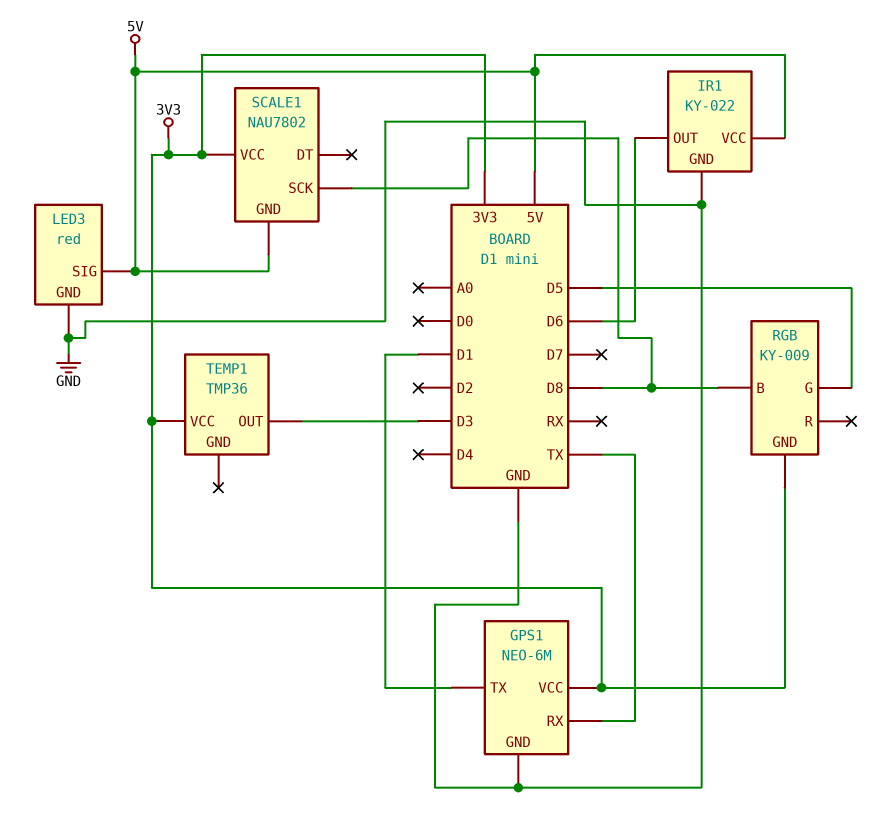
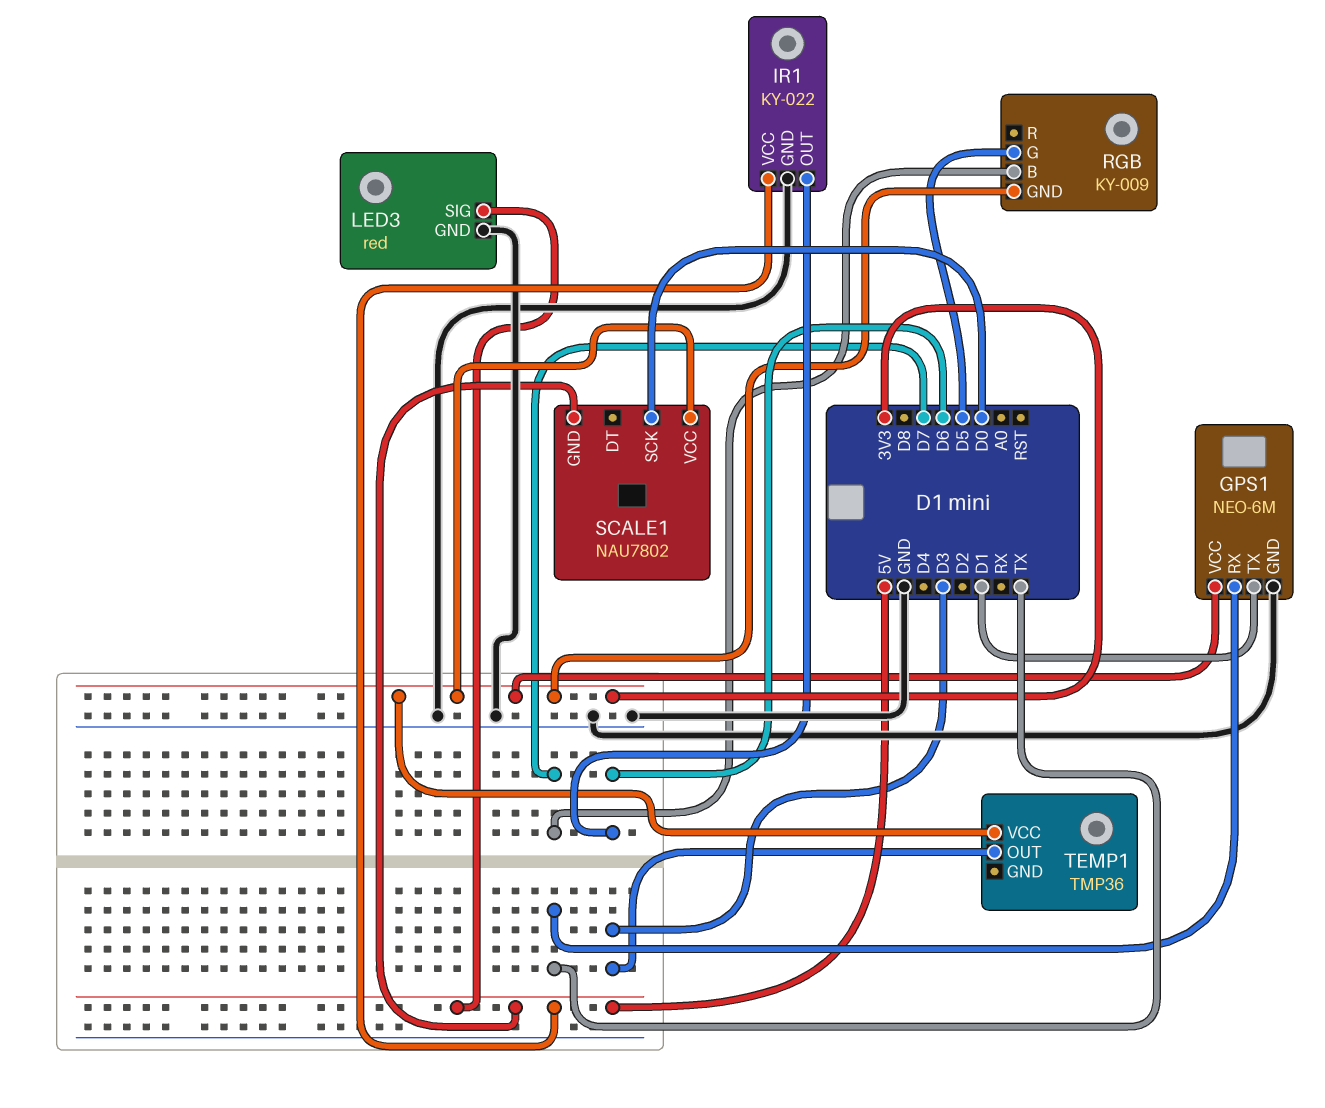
RGB pin B: D8 -> D7
SCALE1 pin SCK: D8 -> D0

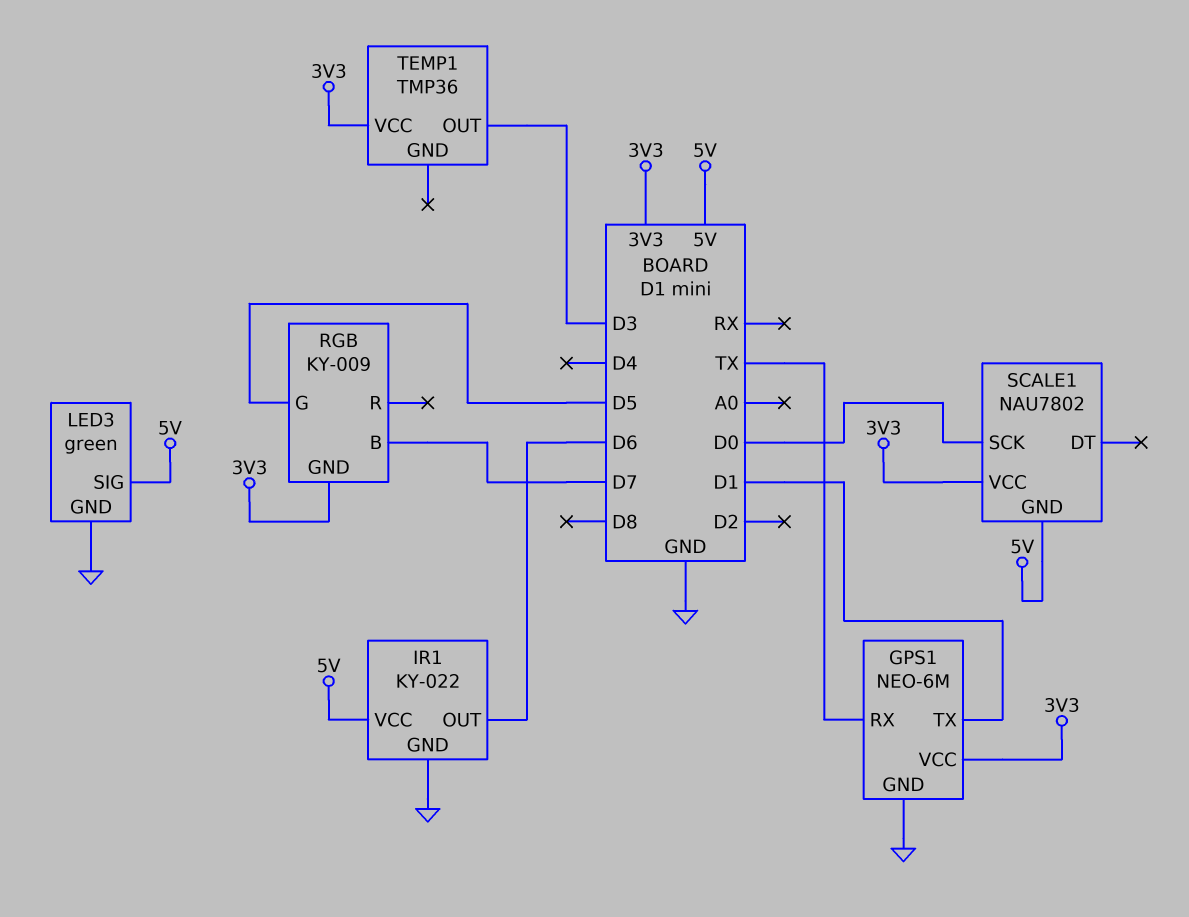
LED3: red -> green

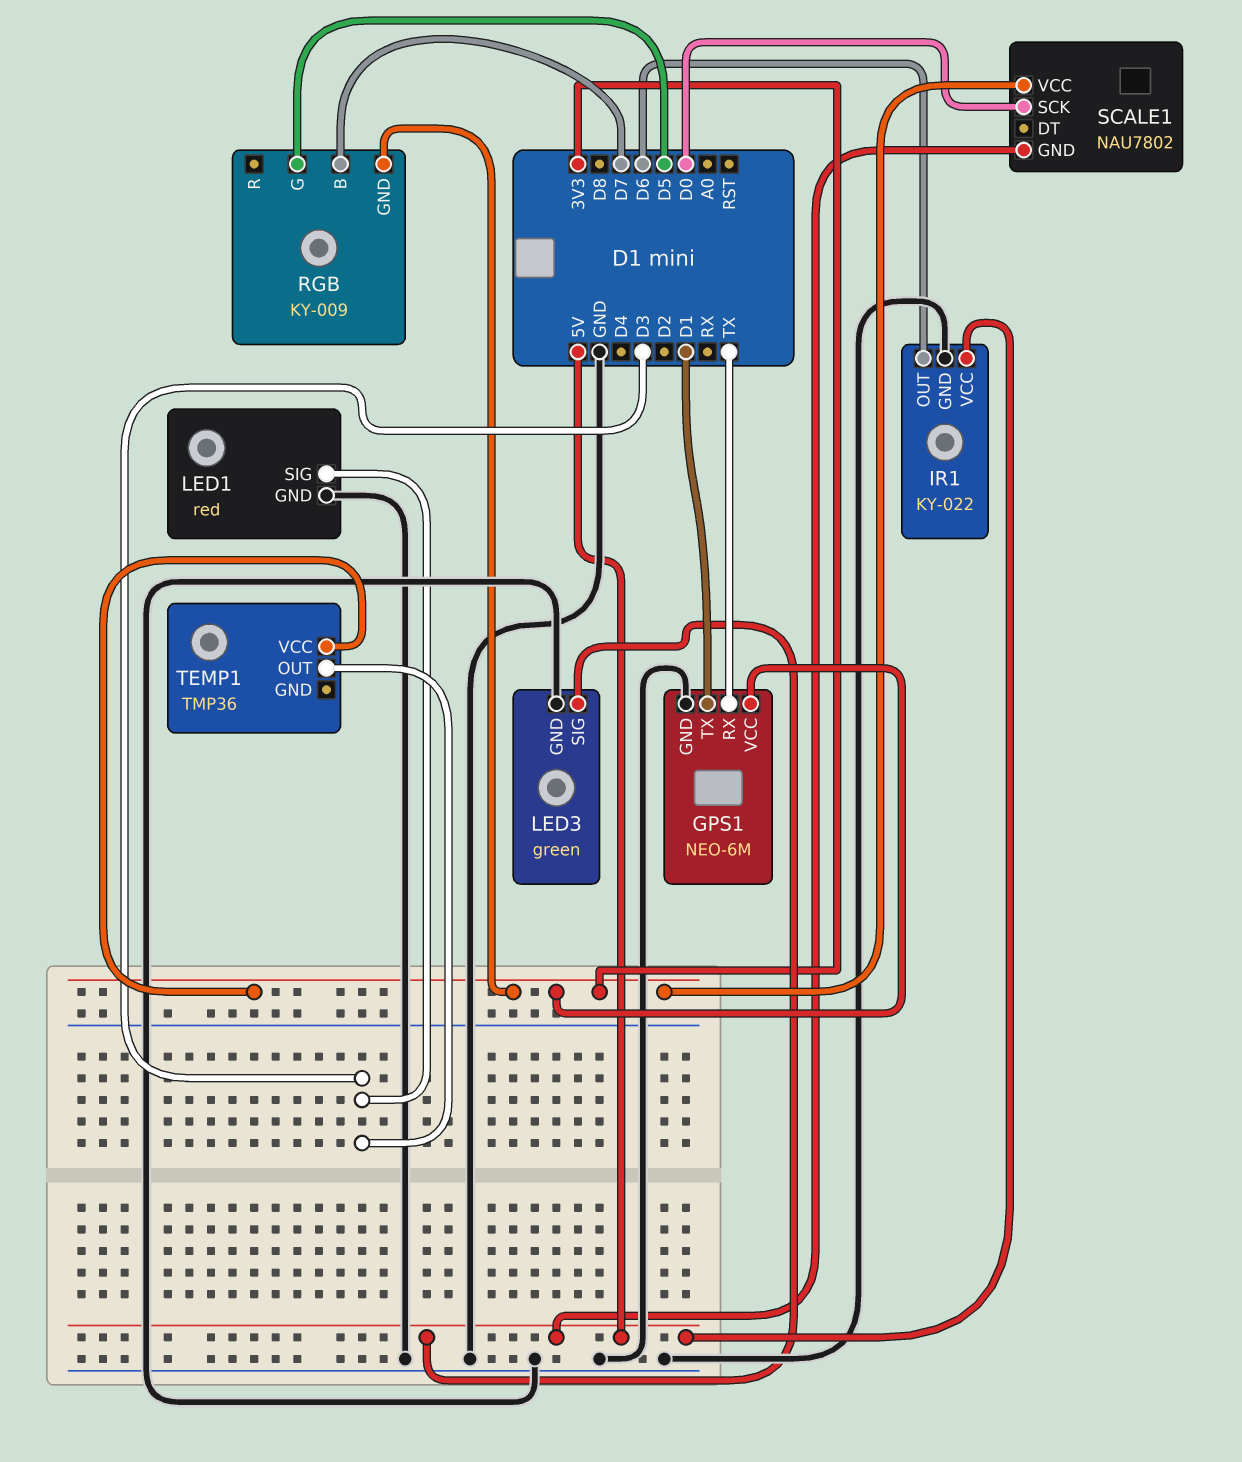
LED1: none -> red
LED1 pin GND: none -> GND
LED1 pin SIG: none -> D3

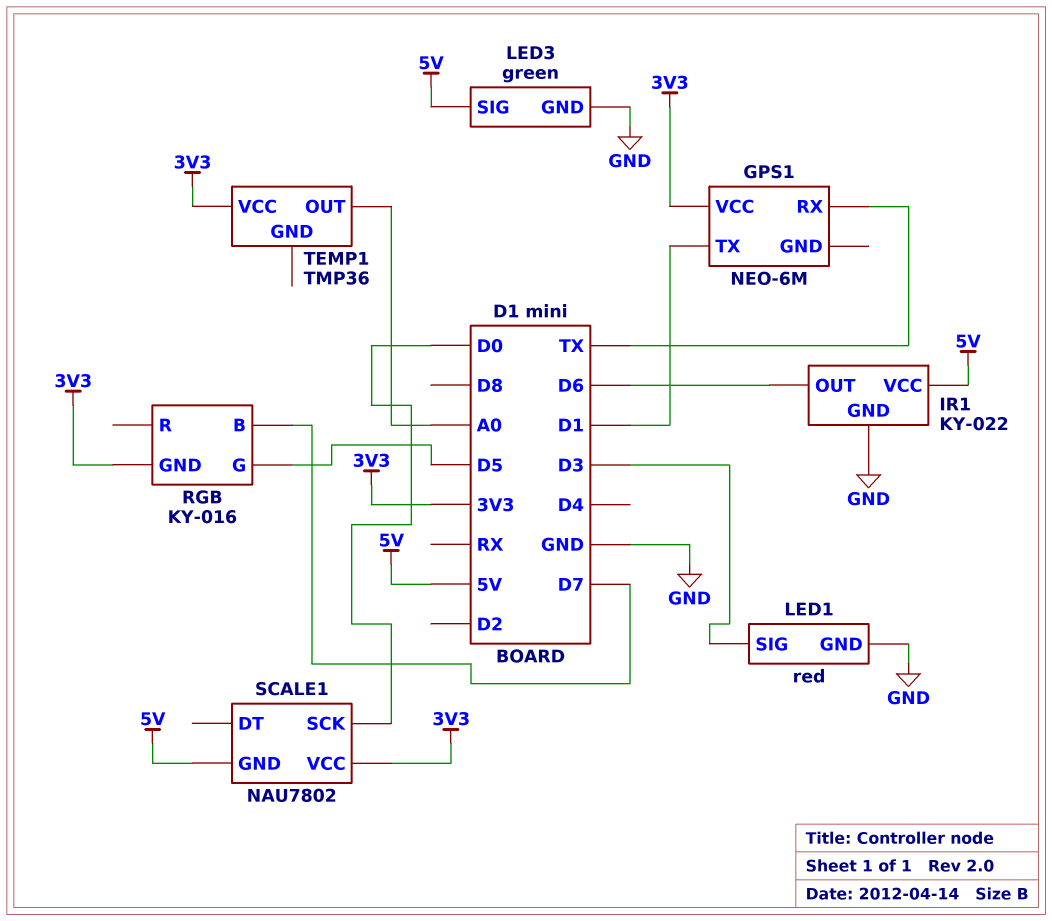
GPS1 pin GND: GND -> none
RGB: KY-009 -> KY-016
TEMP1 pin OUT: D3 -> A0

